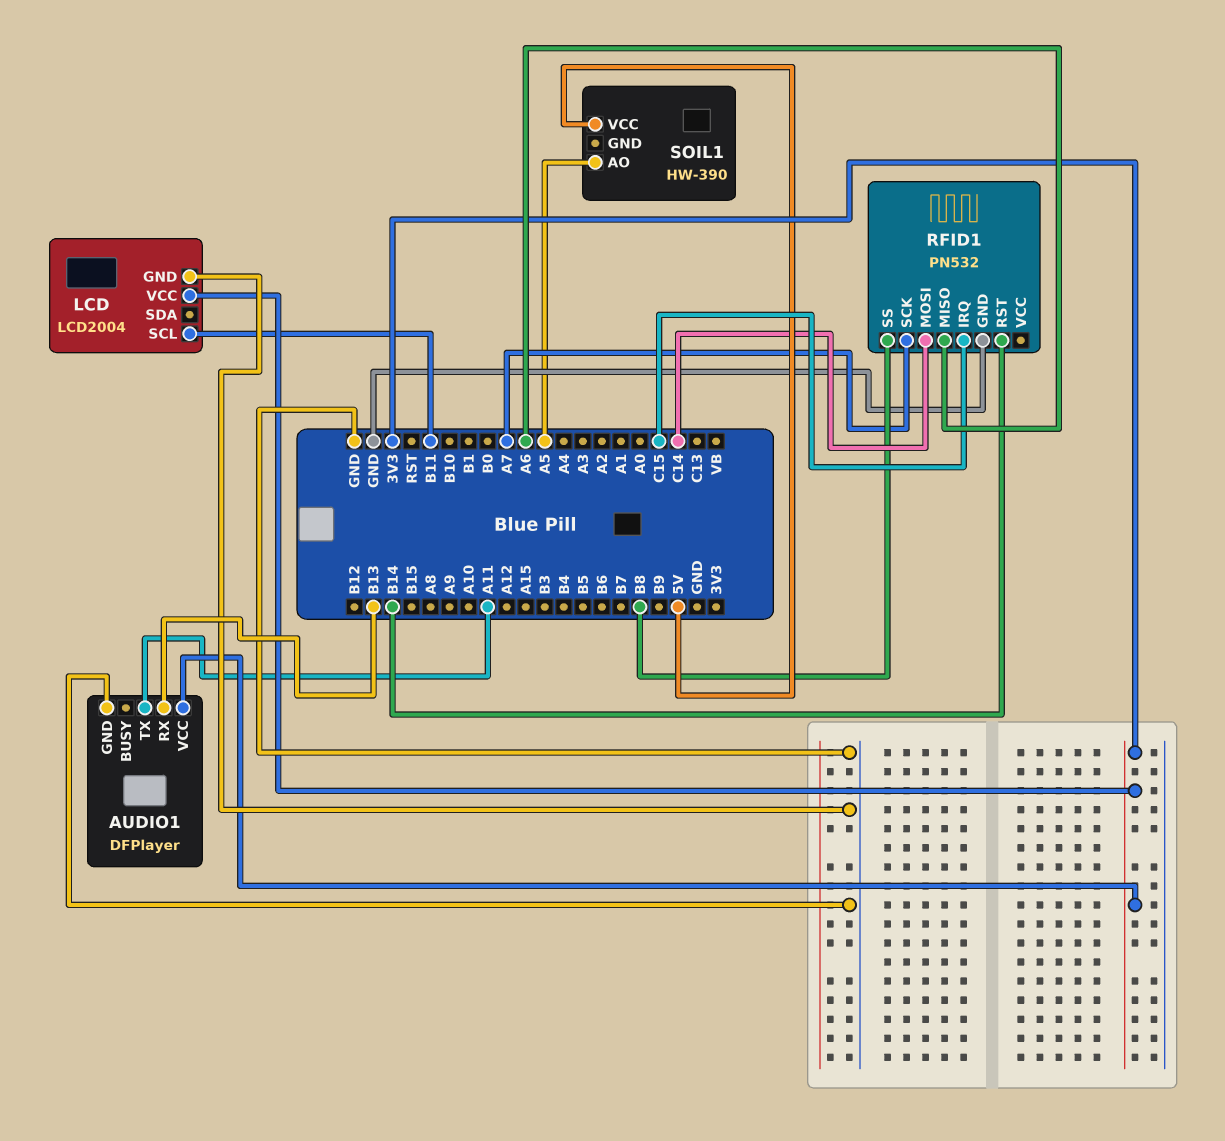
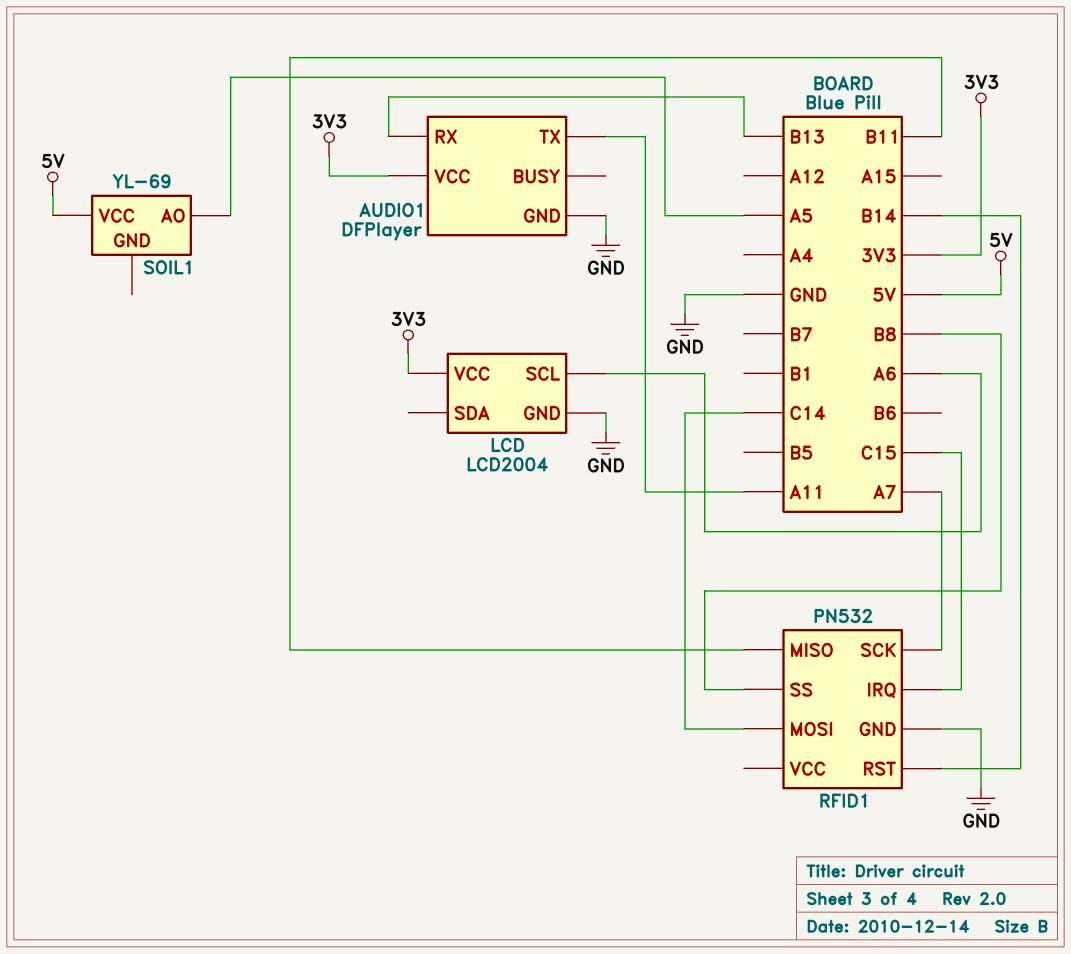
LCD pin SCL: B11 -> A6
RFID1 pin MISO: A6 -> B11
SOIL1: HW-390 -> YL-69

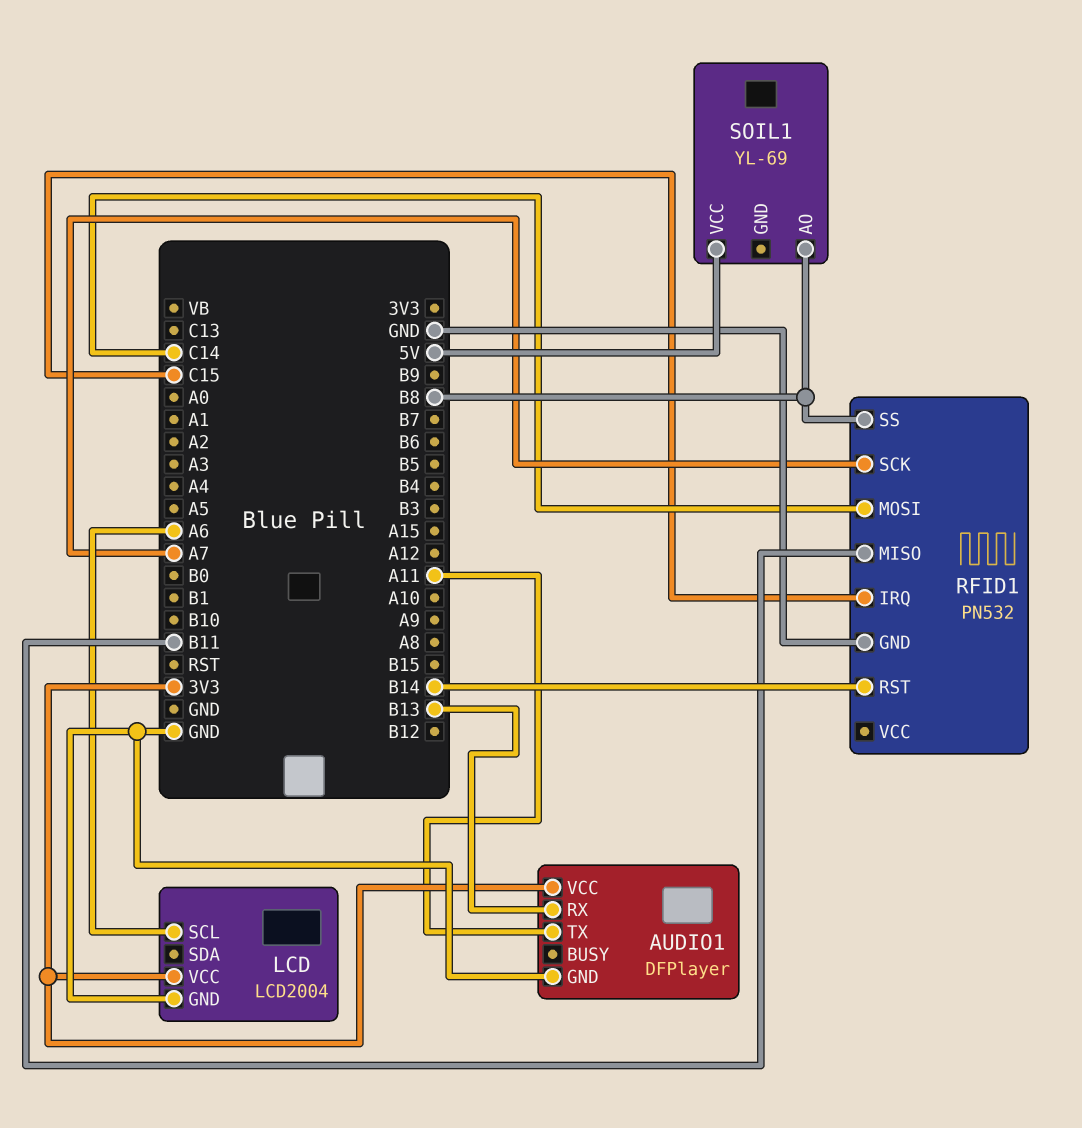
SOIL1 pin AO: A5 -> B8

